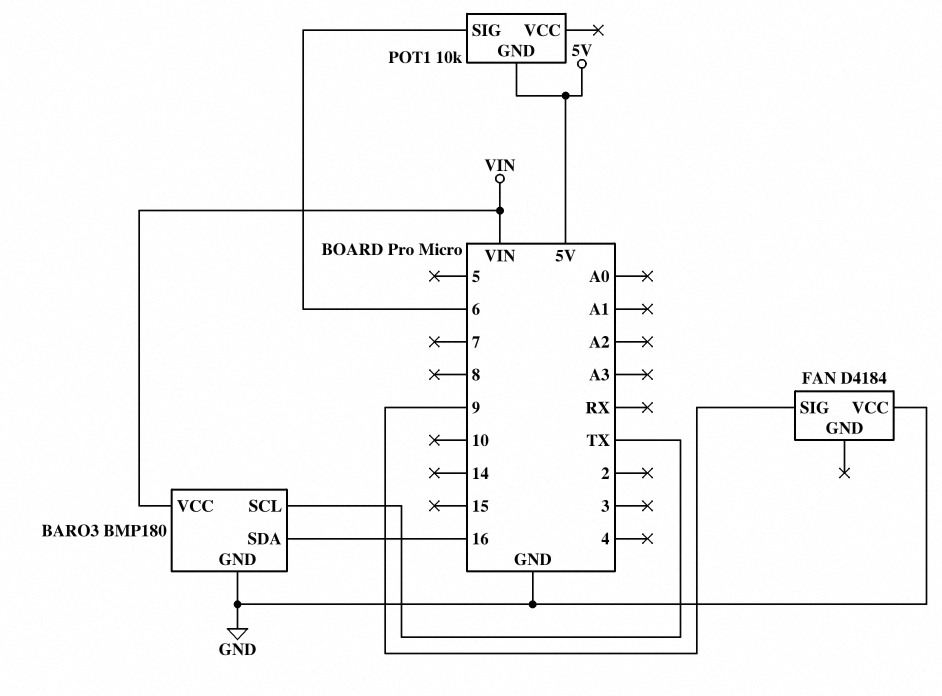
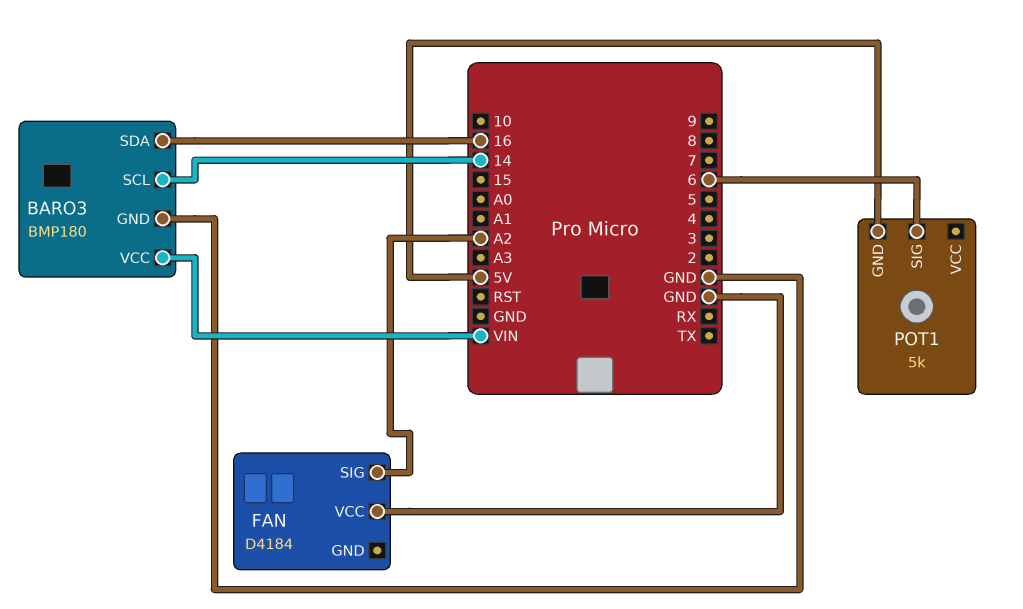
BARO3 pin SCL: TX -> 14
FAN pin SIG: 9 -> A2
POT1: 10k -> 5k

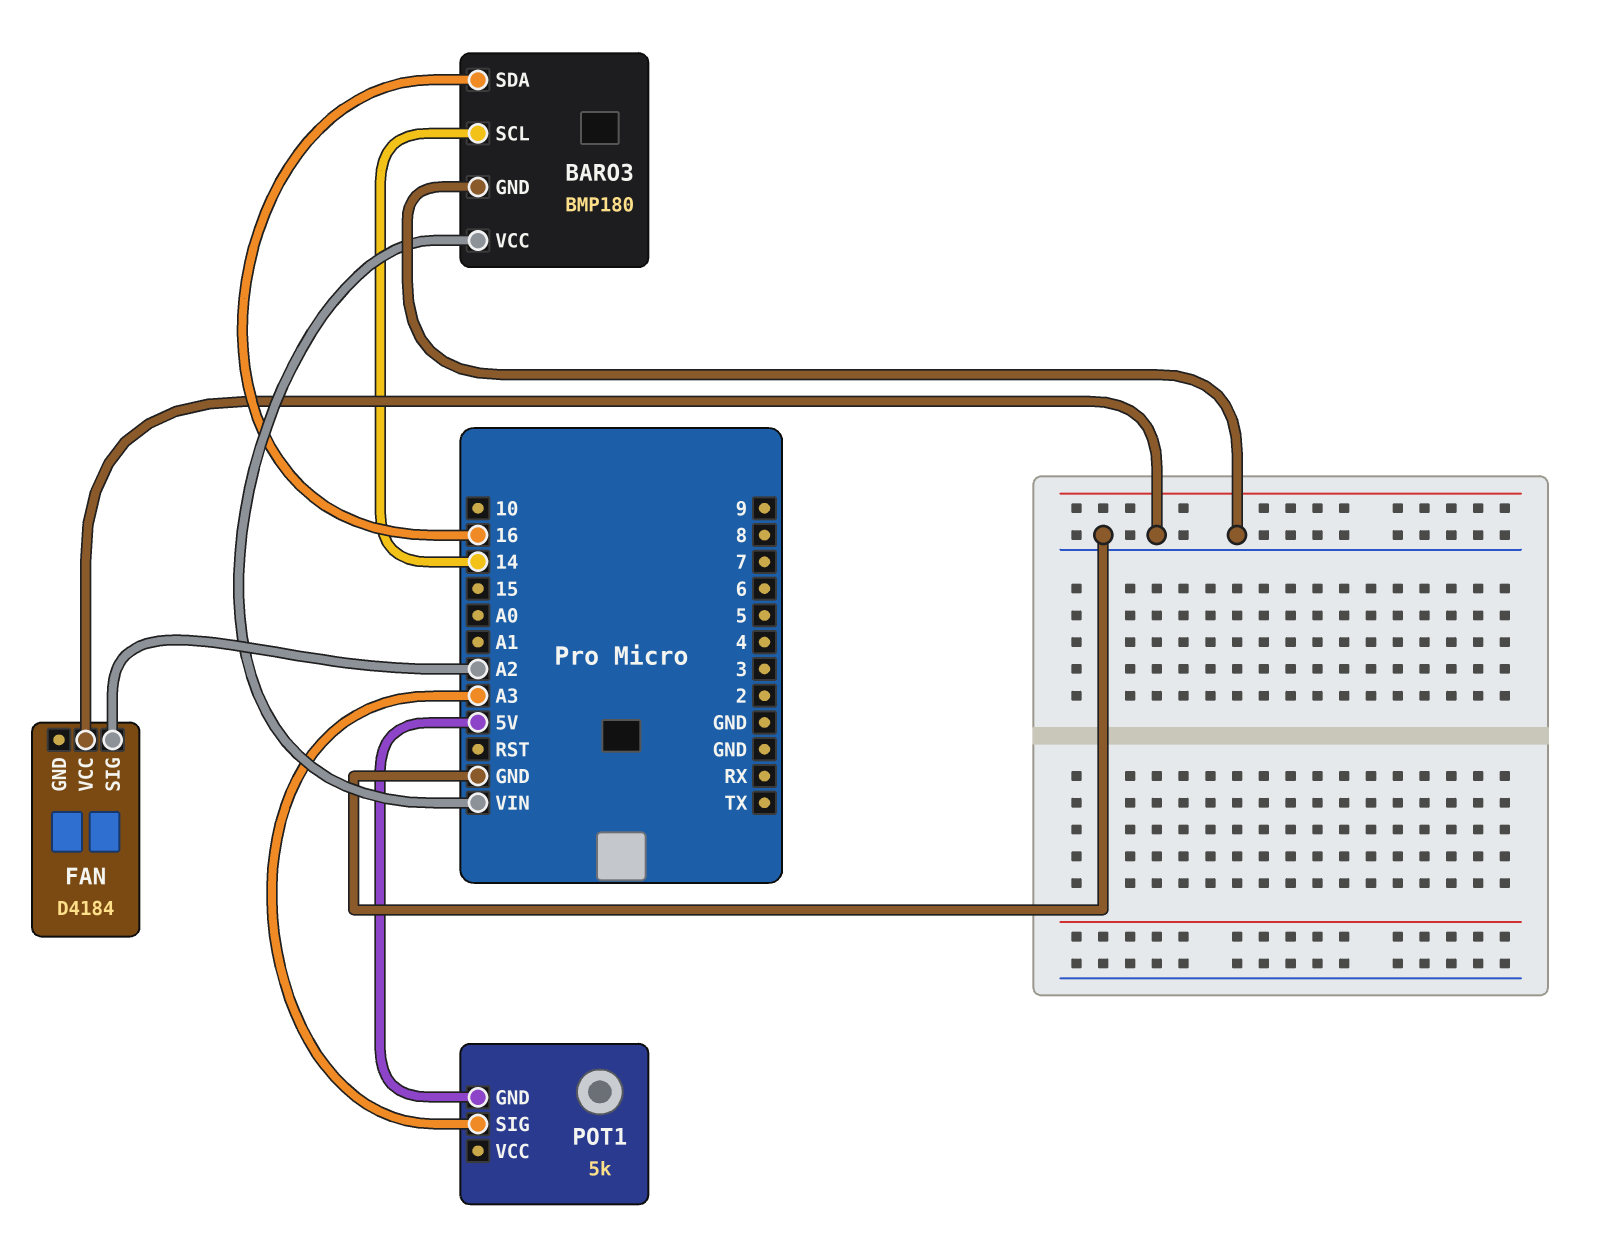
POT1 pin SIG: 6 -> A3

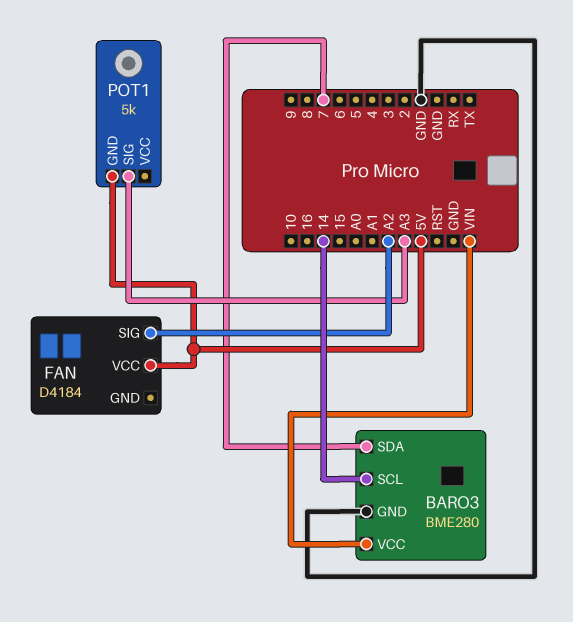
BARO3: BMP180 -> BME280
BARO3 pin SDA: 16 -> 7
FAN pin VCC: GND -> 5V

